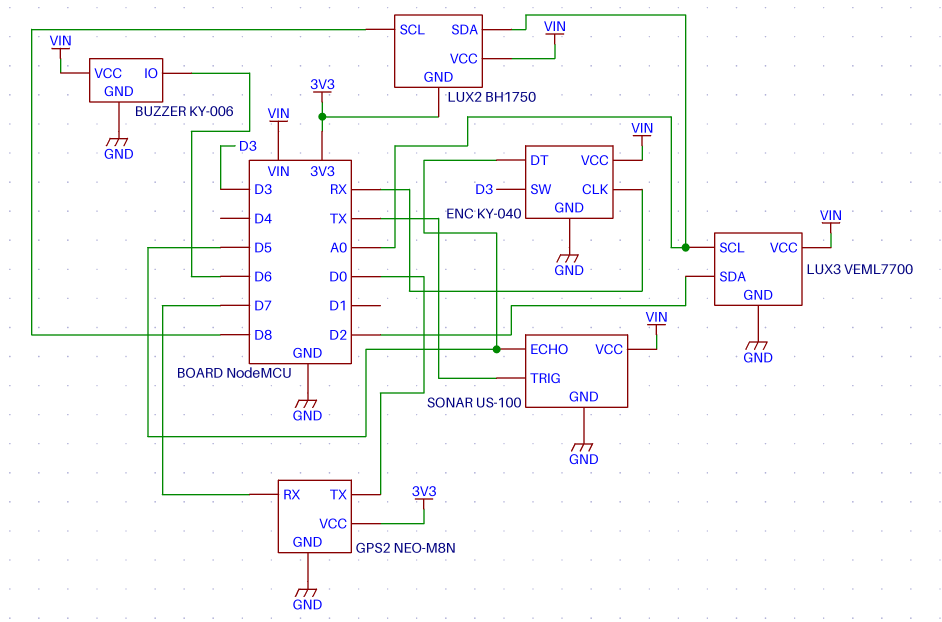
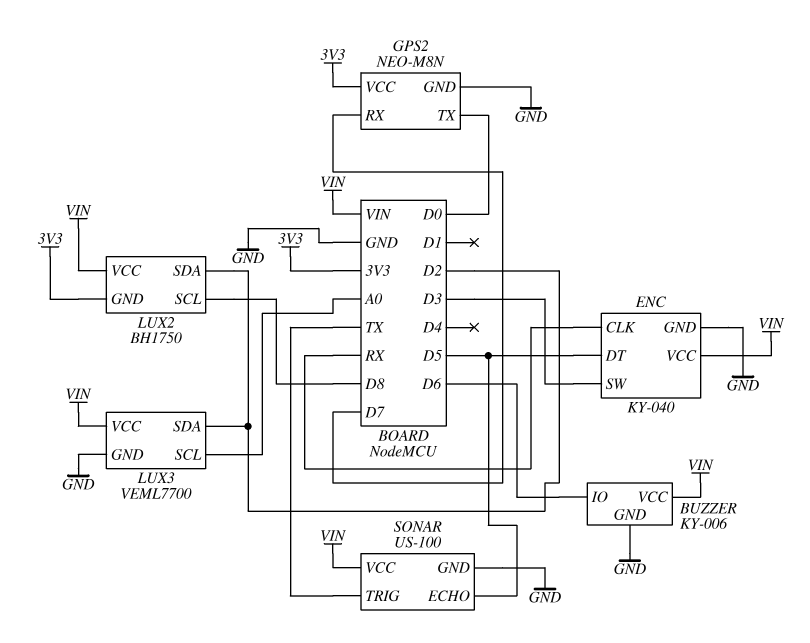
LUX2 pin SDA: A0 -> D2

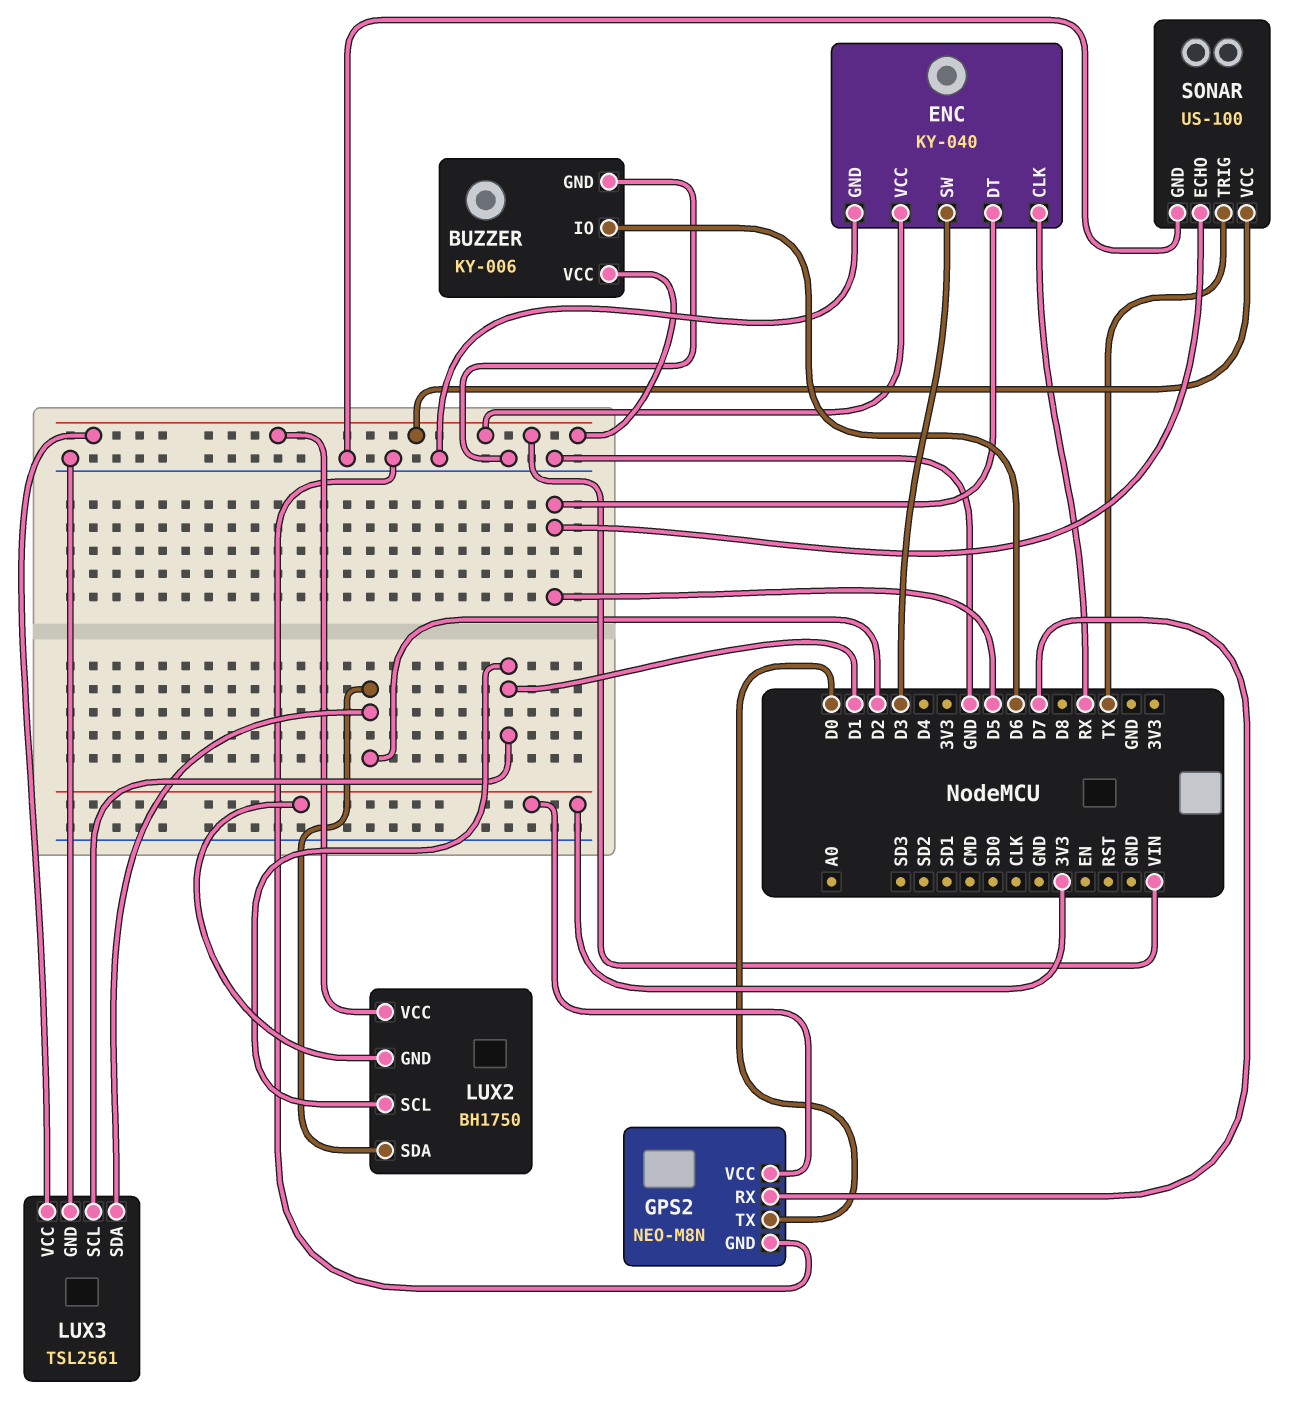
LUX2 pin SCL: D8 -> D1
LUX3: VEML7700 -> TSL2561
LUX3 pin SCL: A0 -> D1

